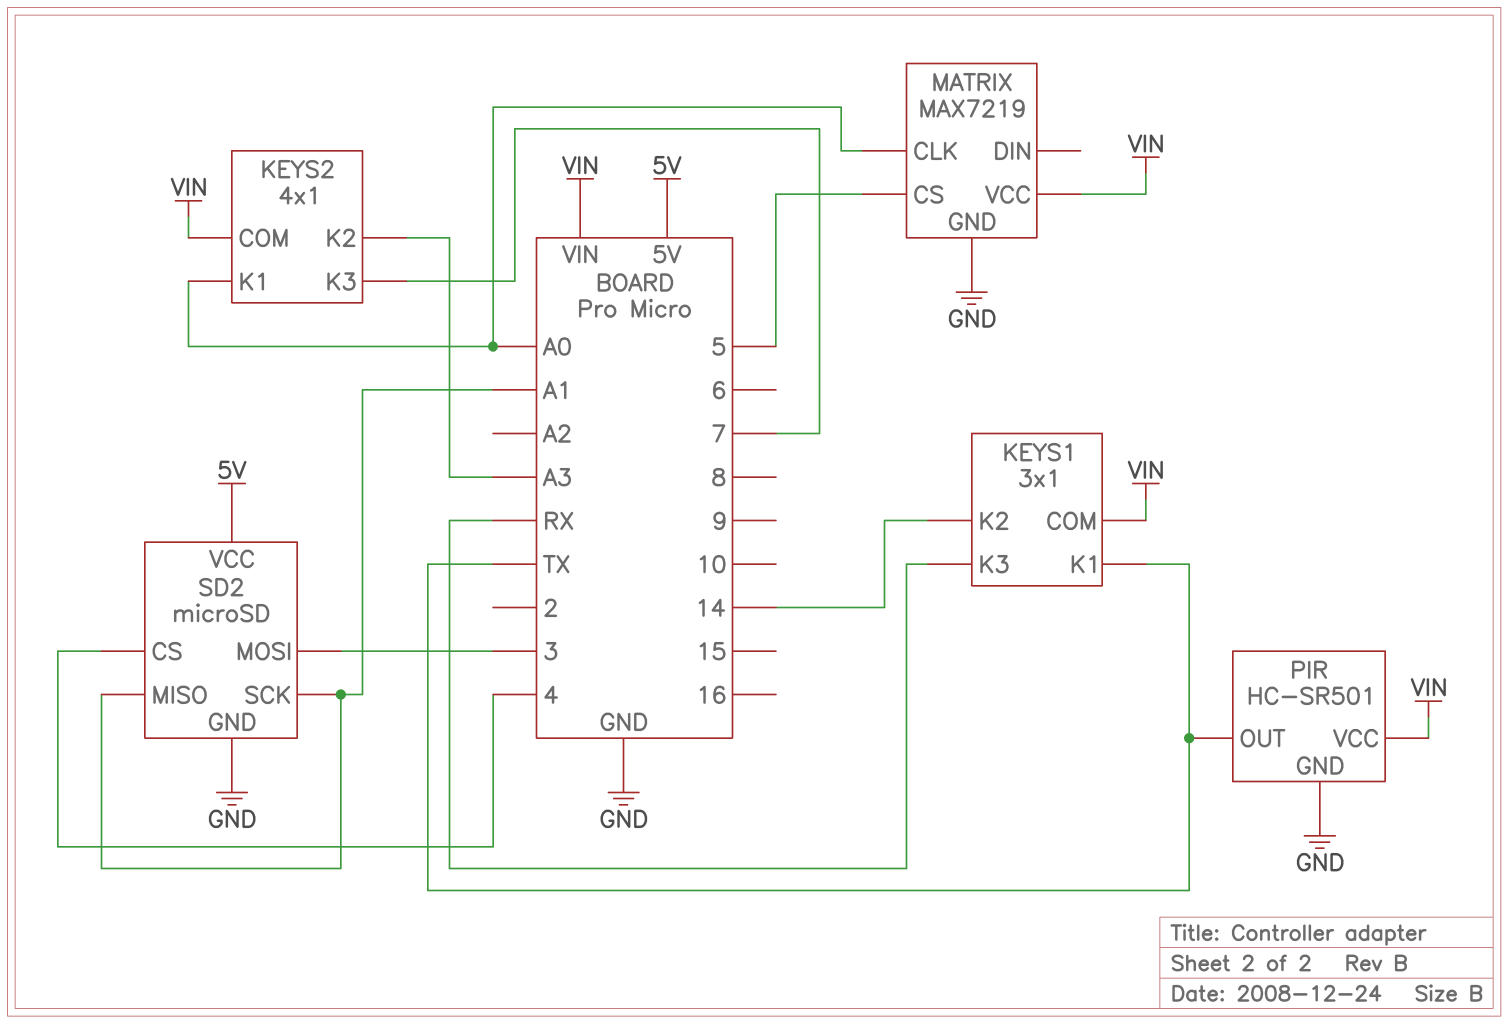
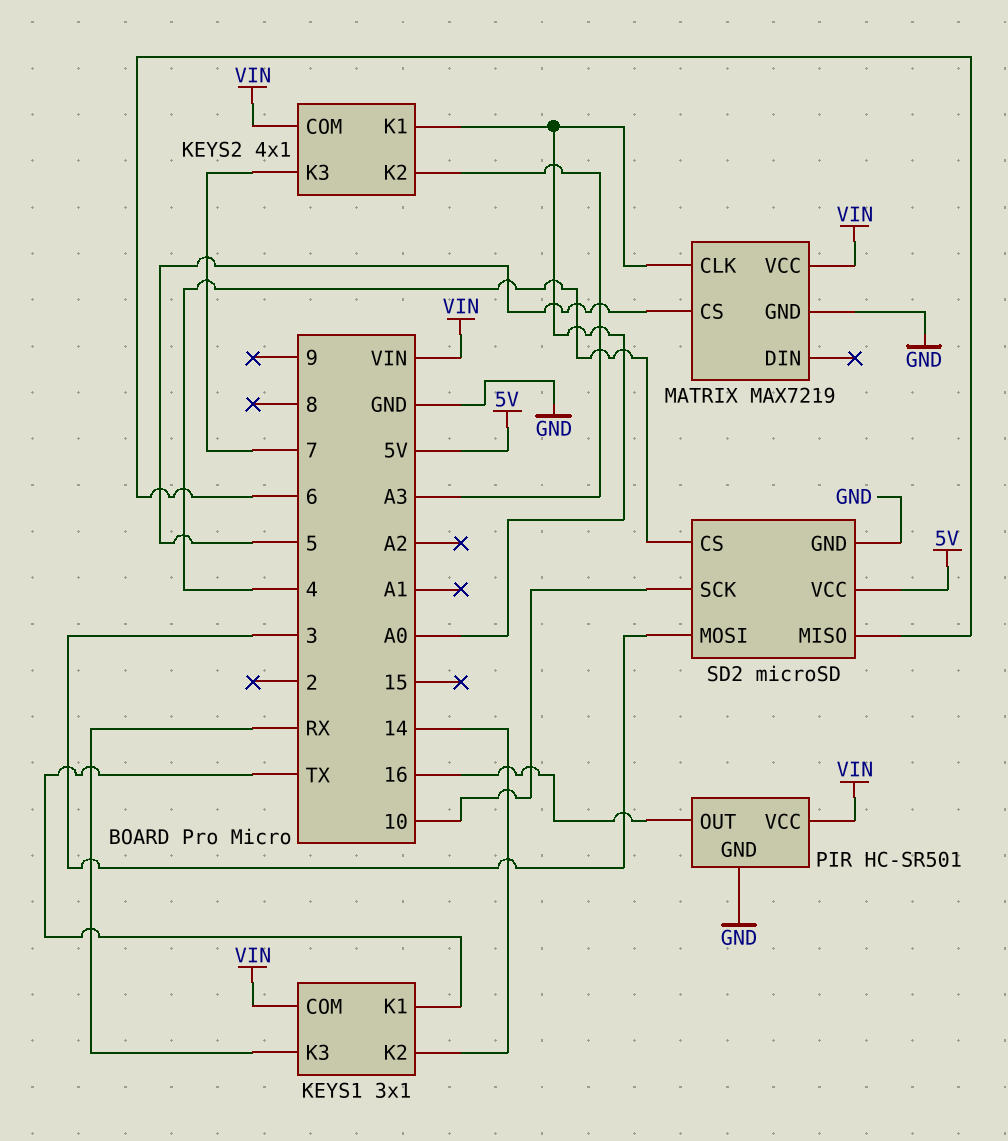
PIR pin OUT: TX -> 16
SD2 pin MISO: A1 -> 6
SD2 pin SCK: A1 -> 10

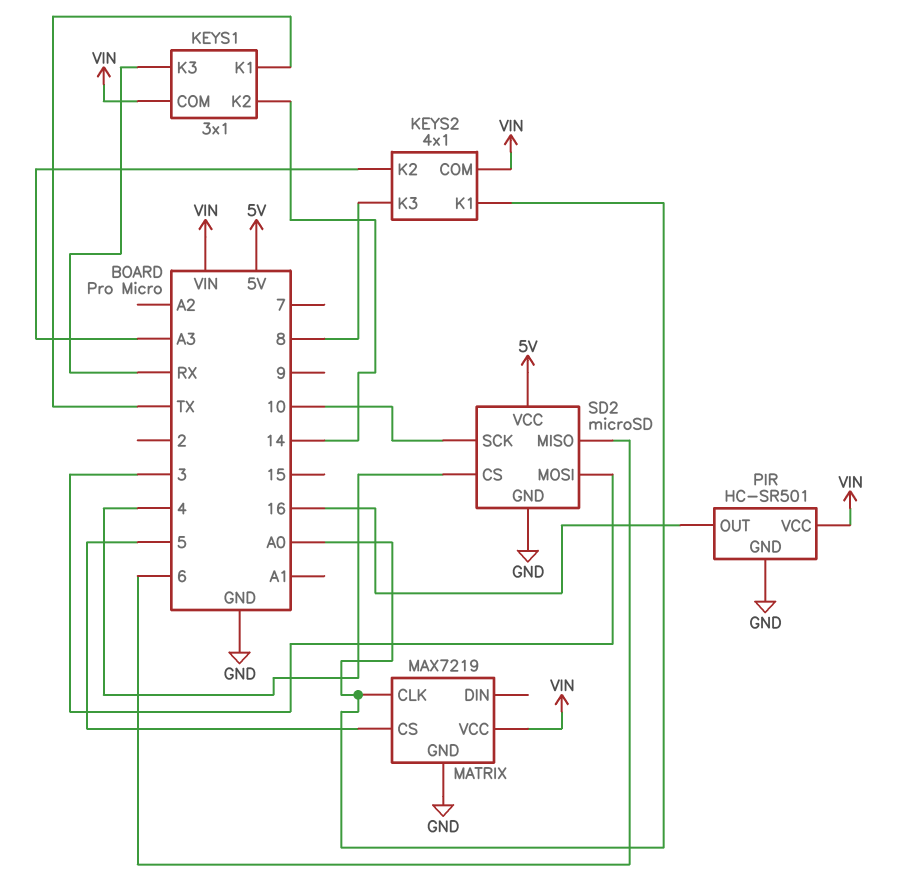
KEYS2 pin K3: 7 -> 8

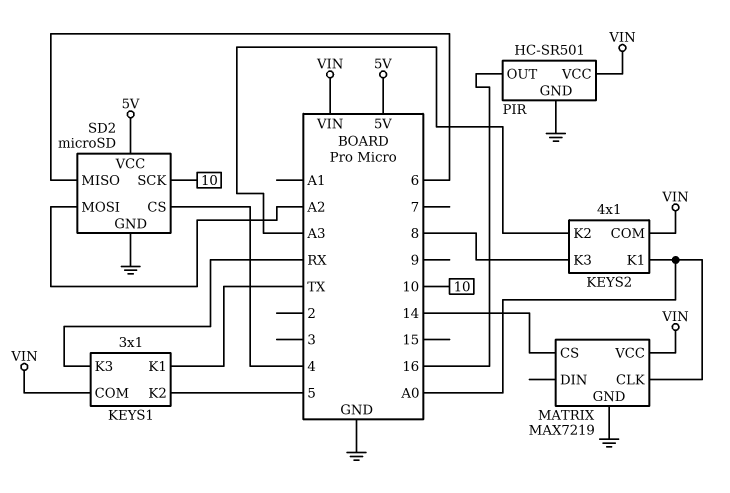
KEYS1 pin K2: 14 -> 5
MATRIX pin CS: 5 -> 14
SD2 pin MOSI: 3 -> A2

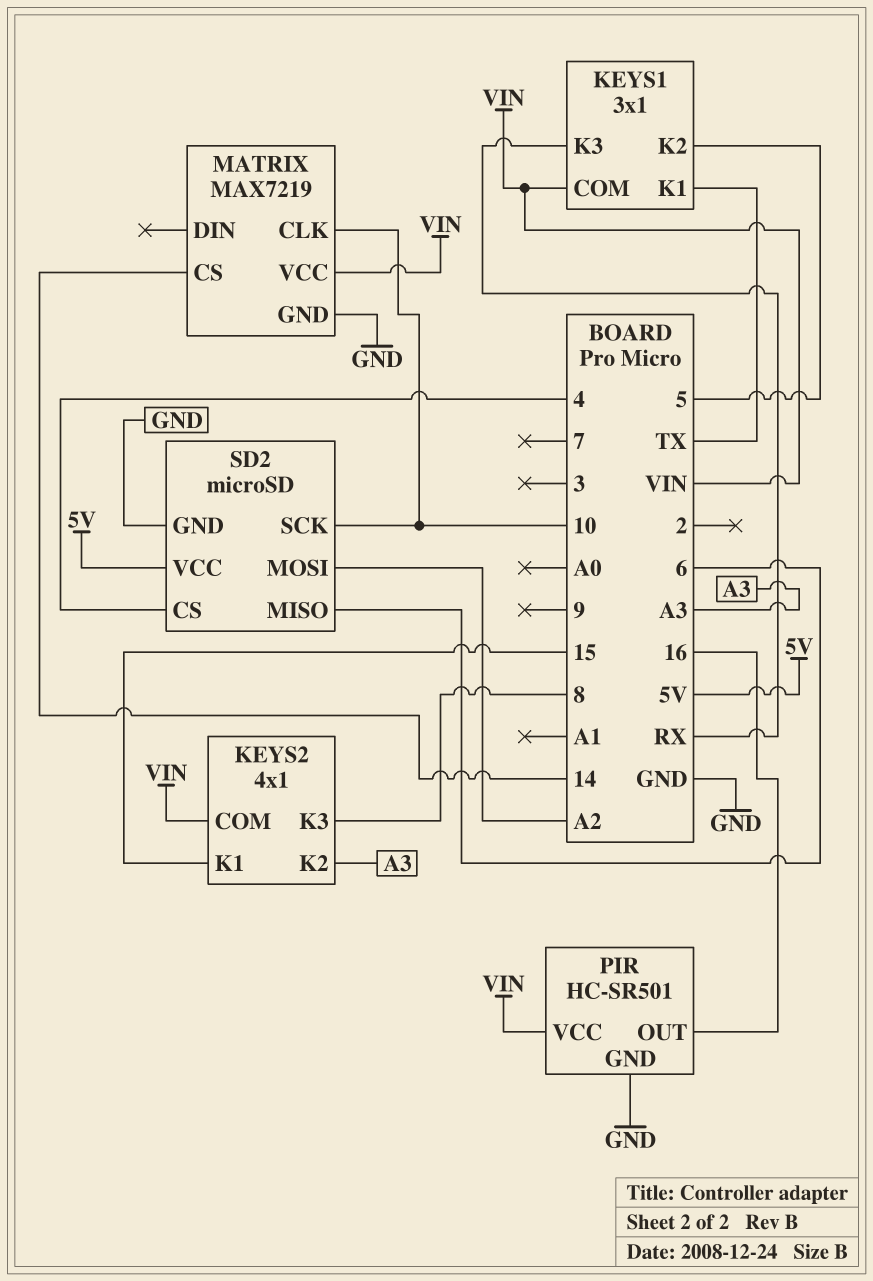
KEYS2 pin K1: A0 -> 15
MATRIX pin CLK: A0 -> 10

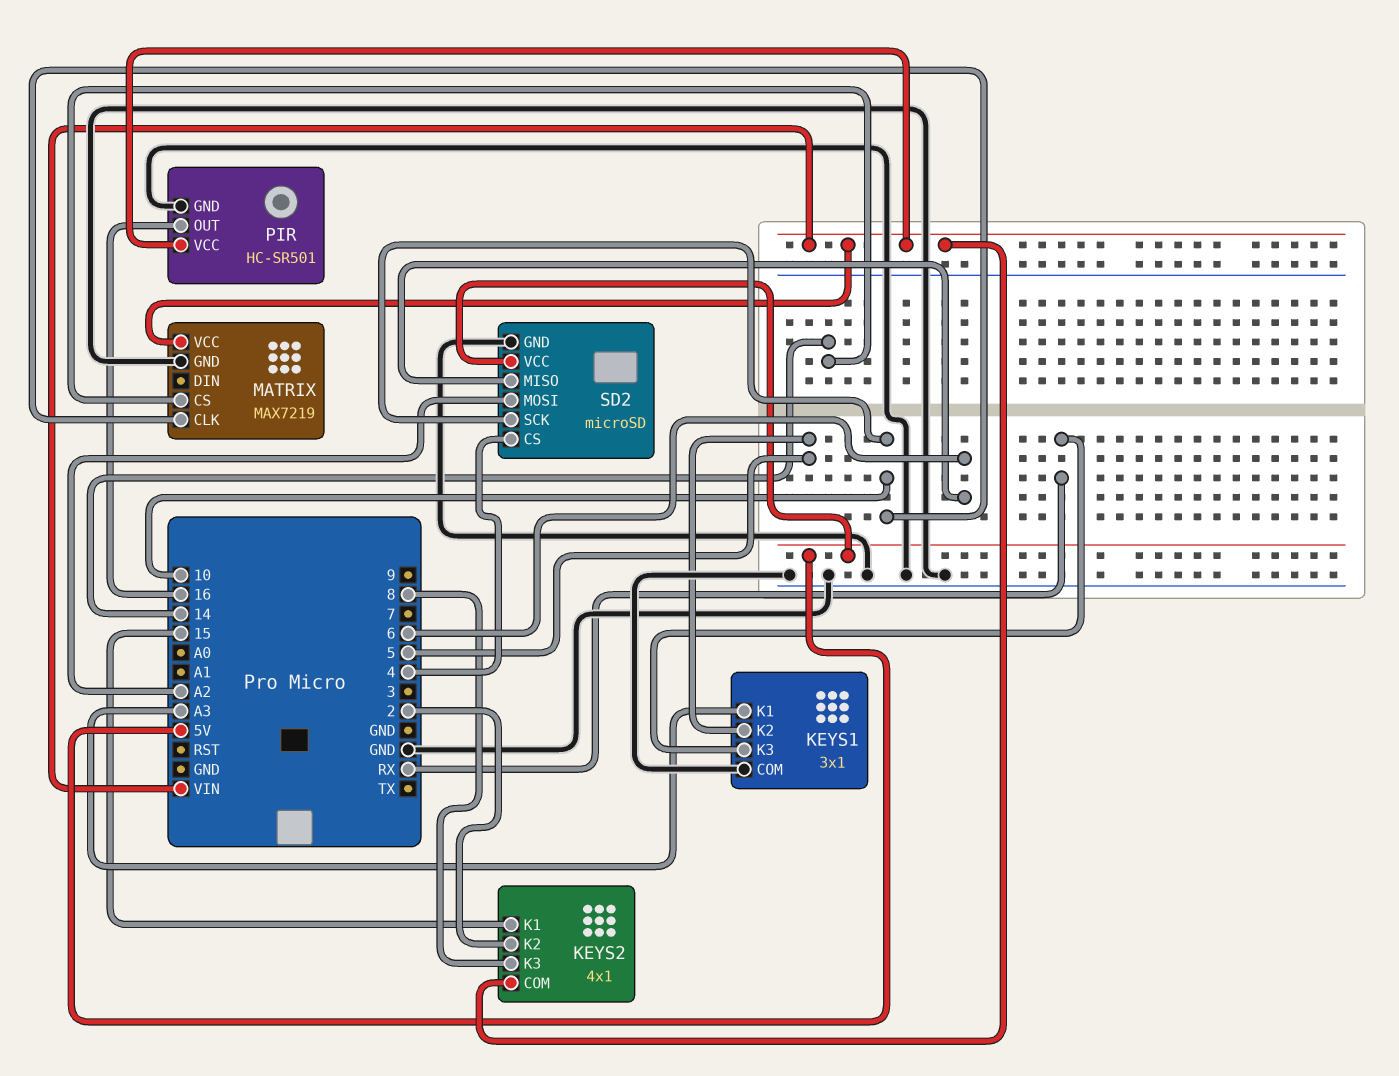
KEYS1 pin COM: VIN -> GND
KEYS1 pin K1: TX -> A3
KEYS2 pin K2: A3 -> 2

